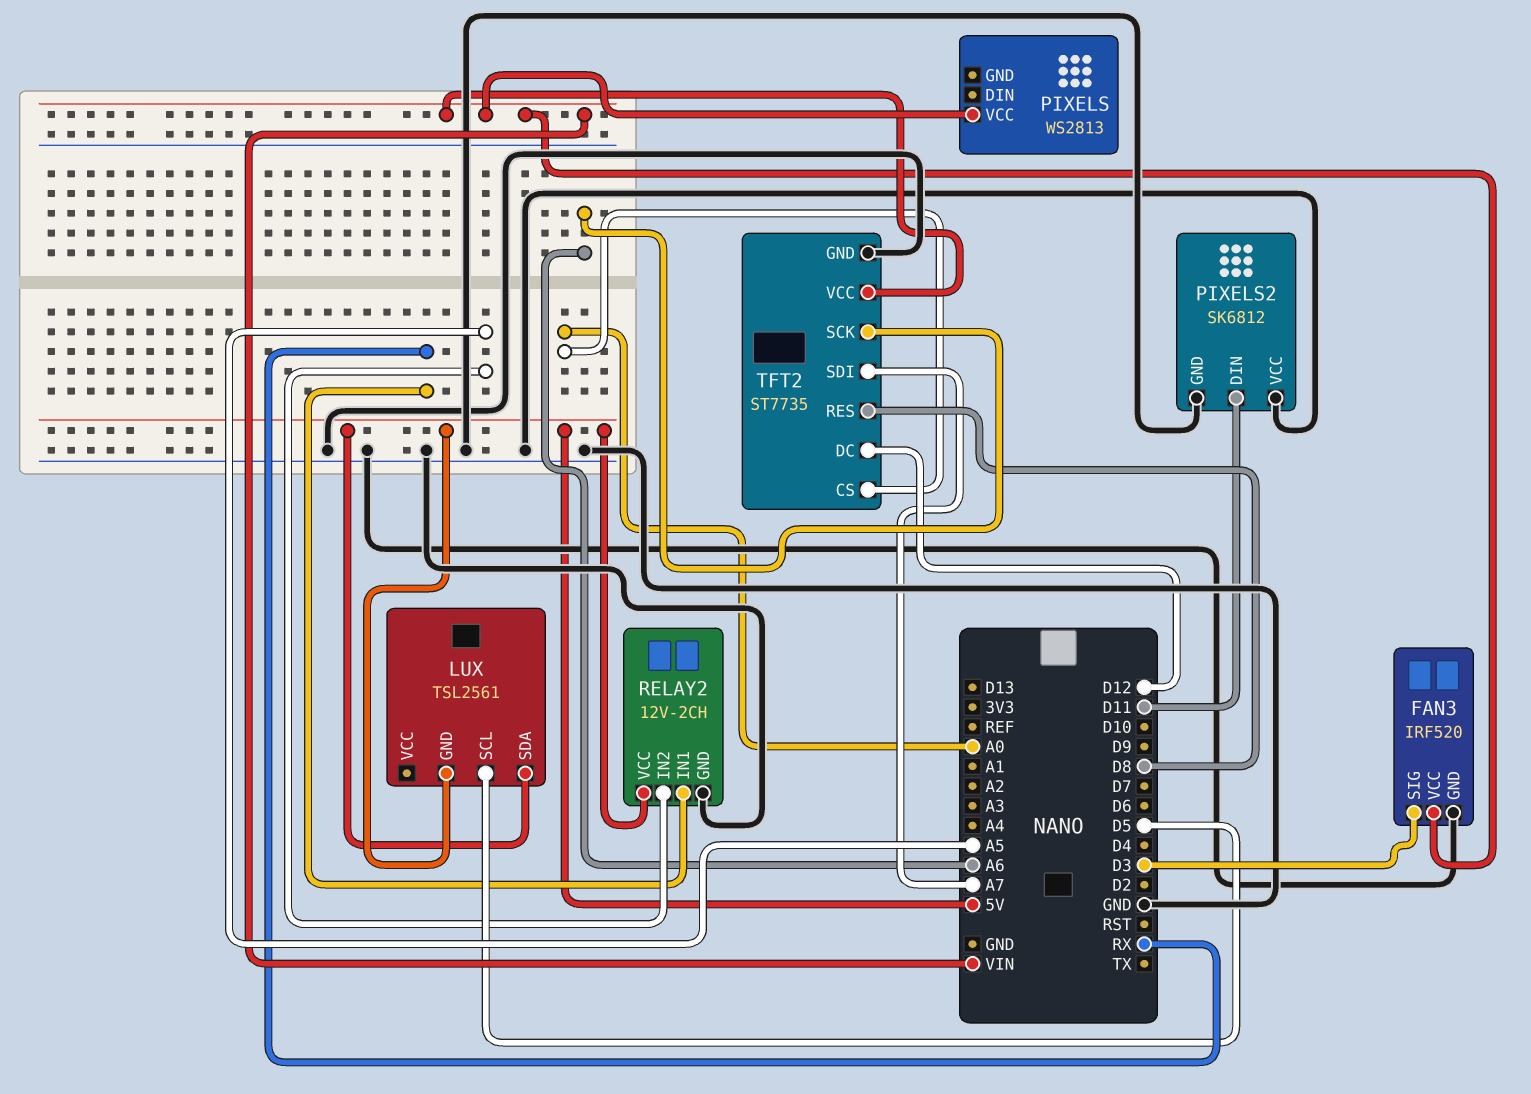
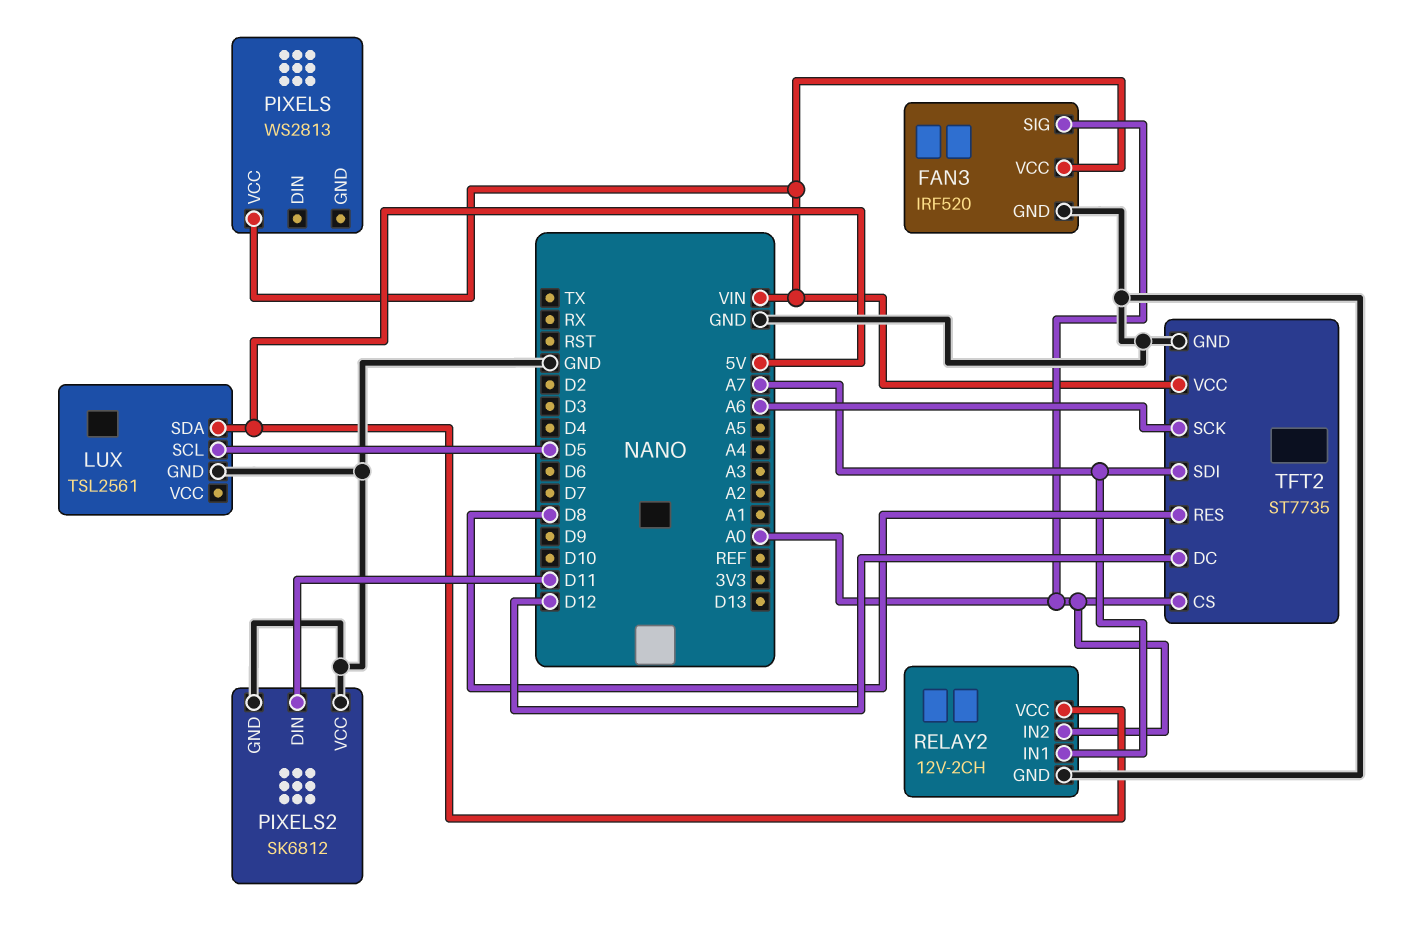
FAN3 pin SIG: D3 -> A0
LUX pin GND: 5V -> GND
RELAY2 pin IN1: RX -> A7
RELAY2 pin IN2: A5 -> A0

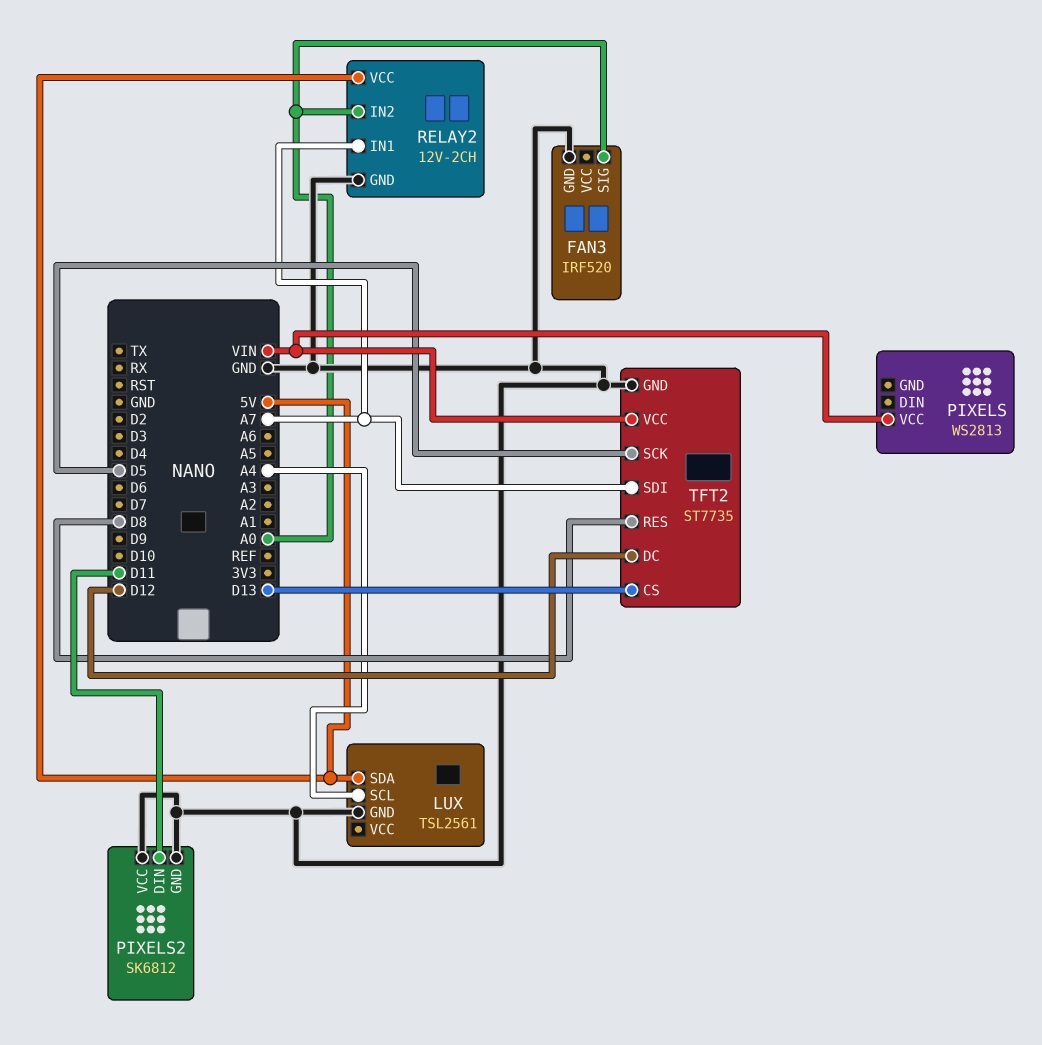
FAN3 pin VCC: VIN -> none
LUX pin SCL: D5 -> A4
TFT2 pin CS: A0 -> D13
TFT2 pin SCK: A6 -> D5

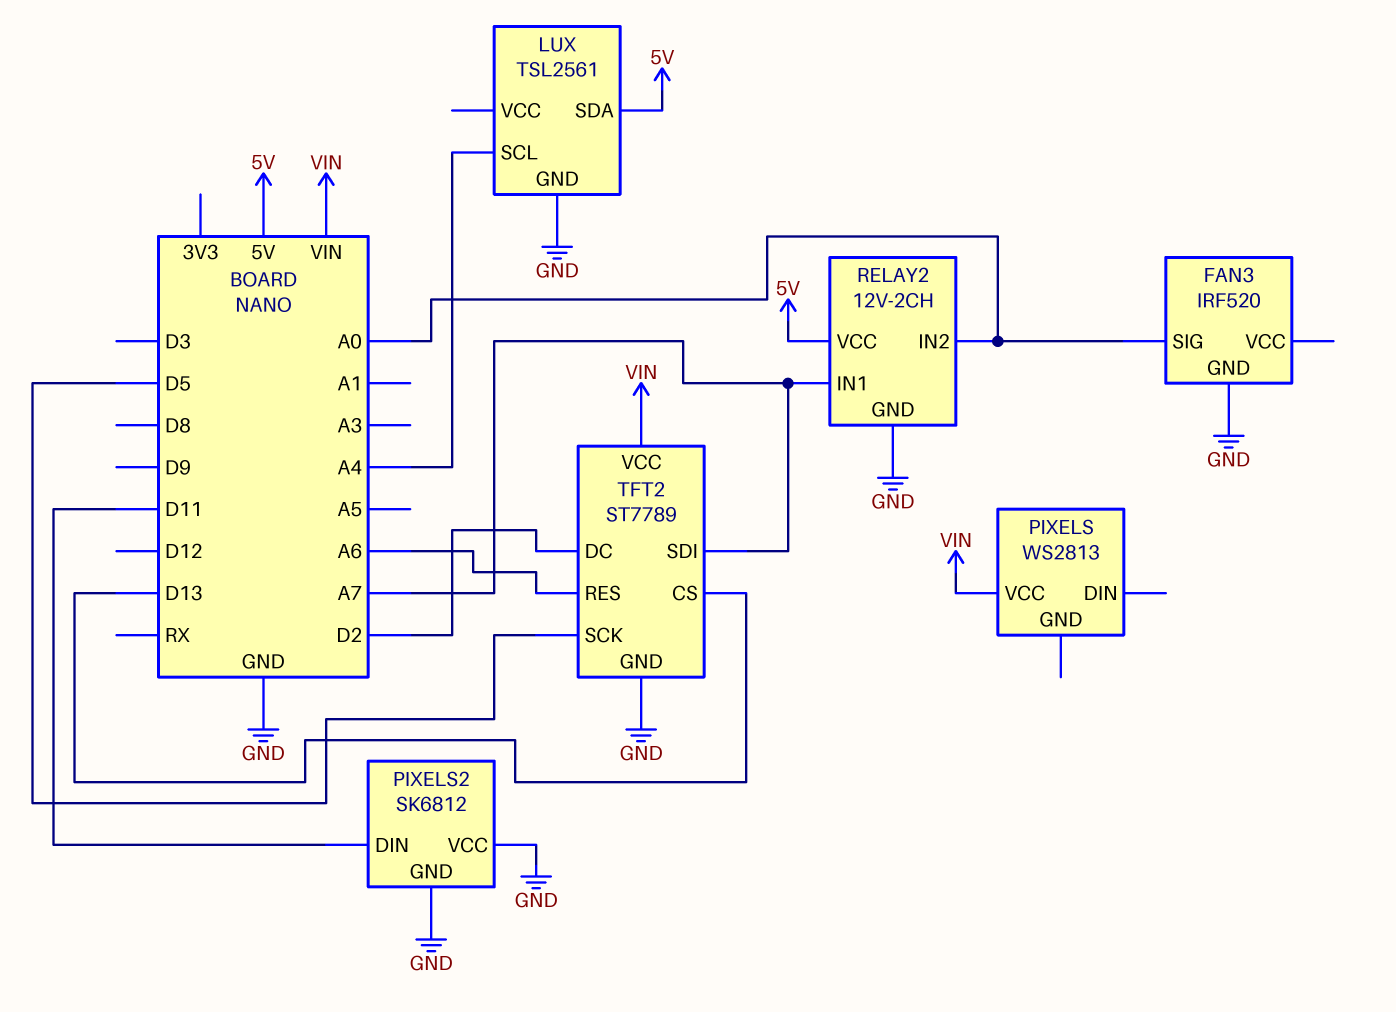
TFT2: ST7735 -> ST7789
TFT2 pin DC: D12 -> D2
TFT2 pin RES: D8 -> A6

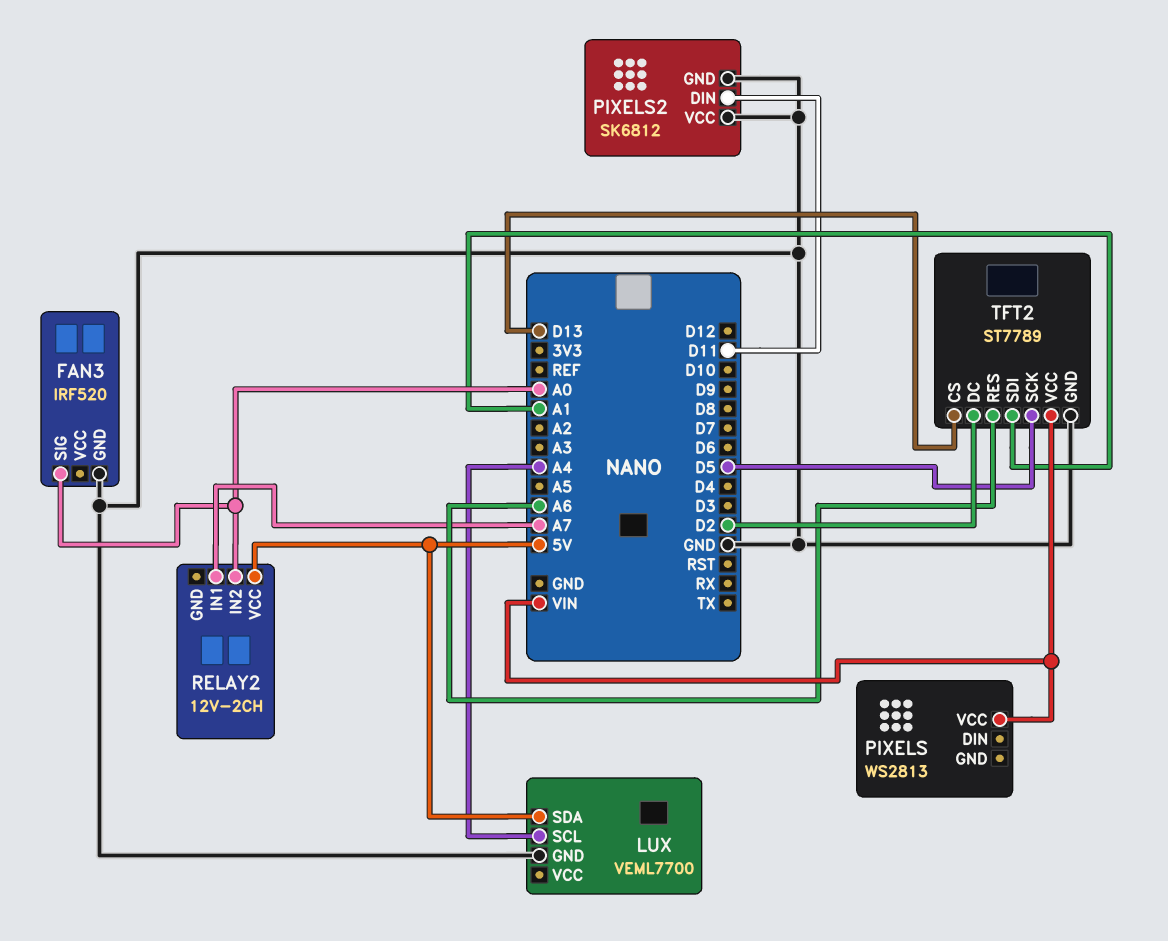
LUX: TSL2561 -> VEML7700
RELAY2 pin GND: GND -> none
TFT2 pin SDI: A7 -> A1

